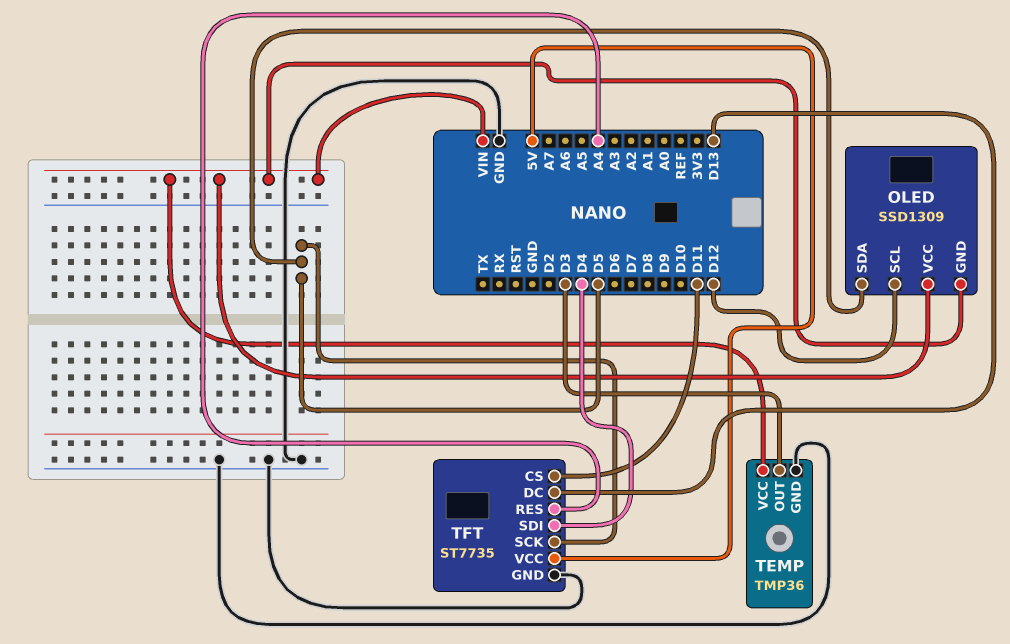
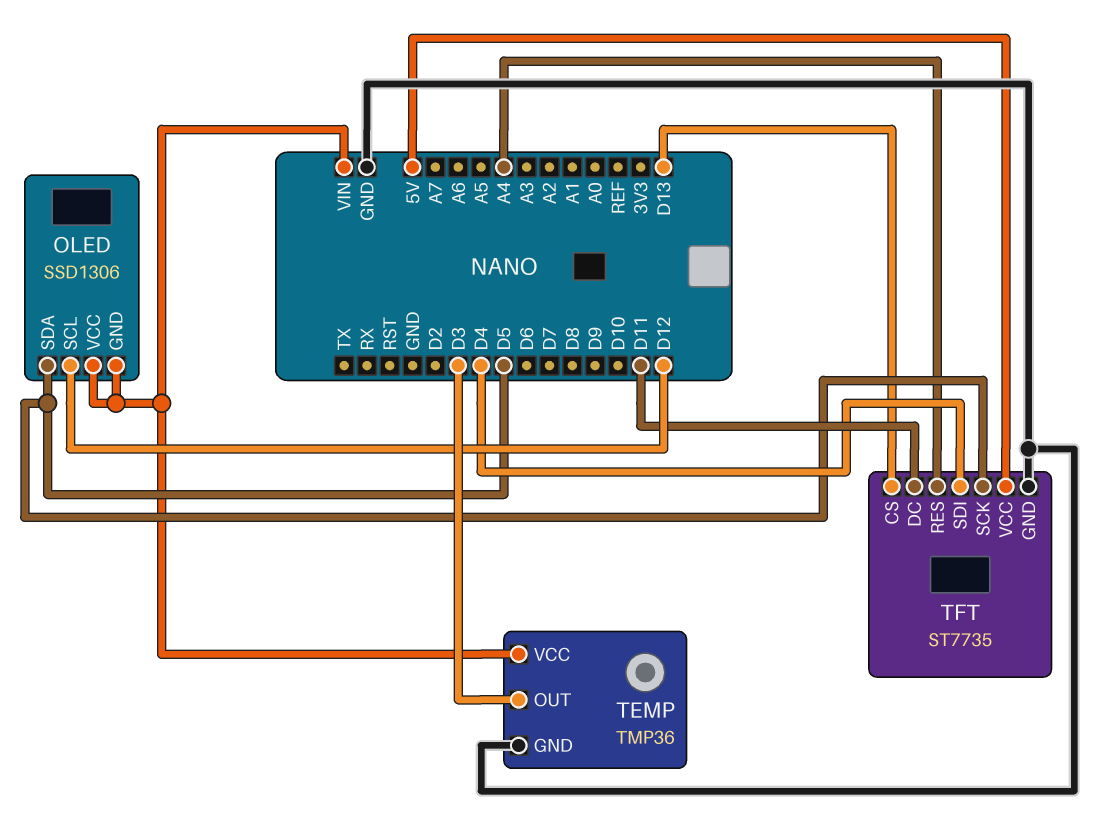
OLED: SSD1309 -> SSD1306
TFT pin CS: D11 -> D13
TFT pin DC: D13 -> D11

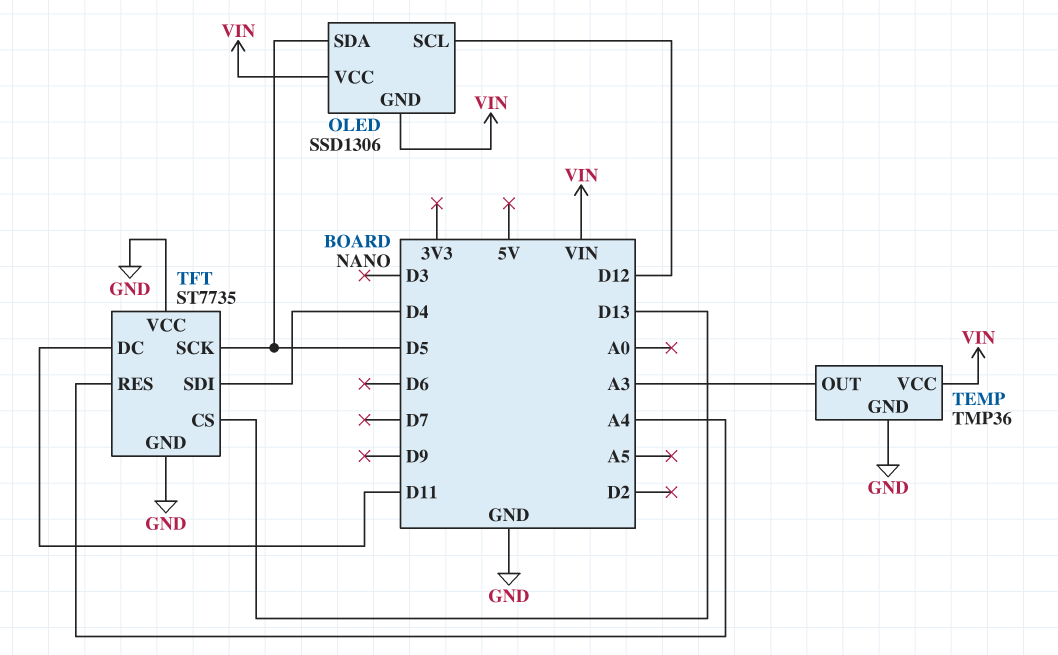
TEMP pin OUT: D3 -> A3
TFT pin VCC: 5V -> GND

